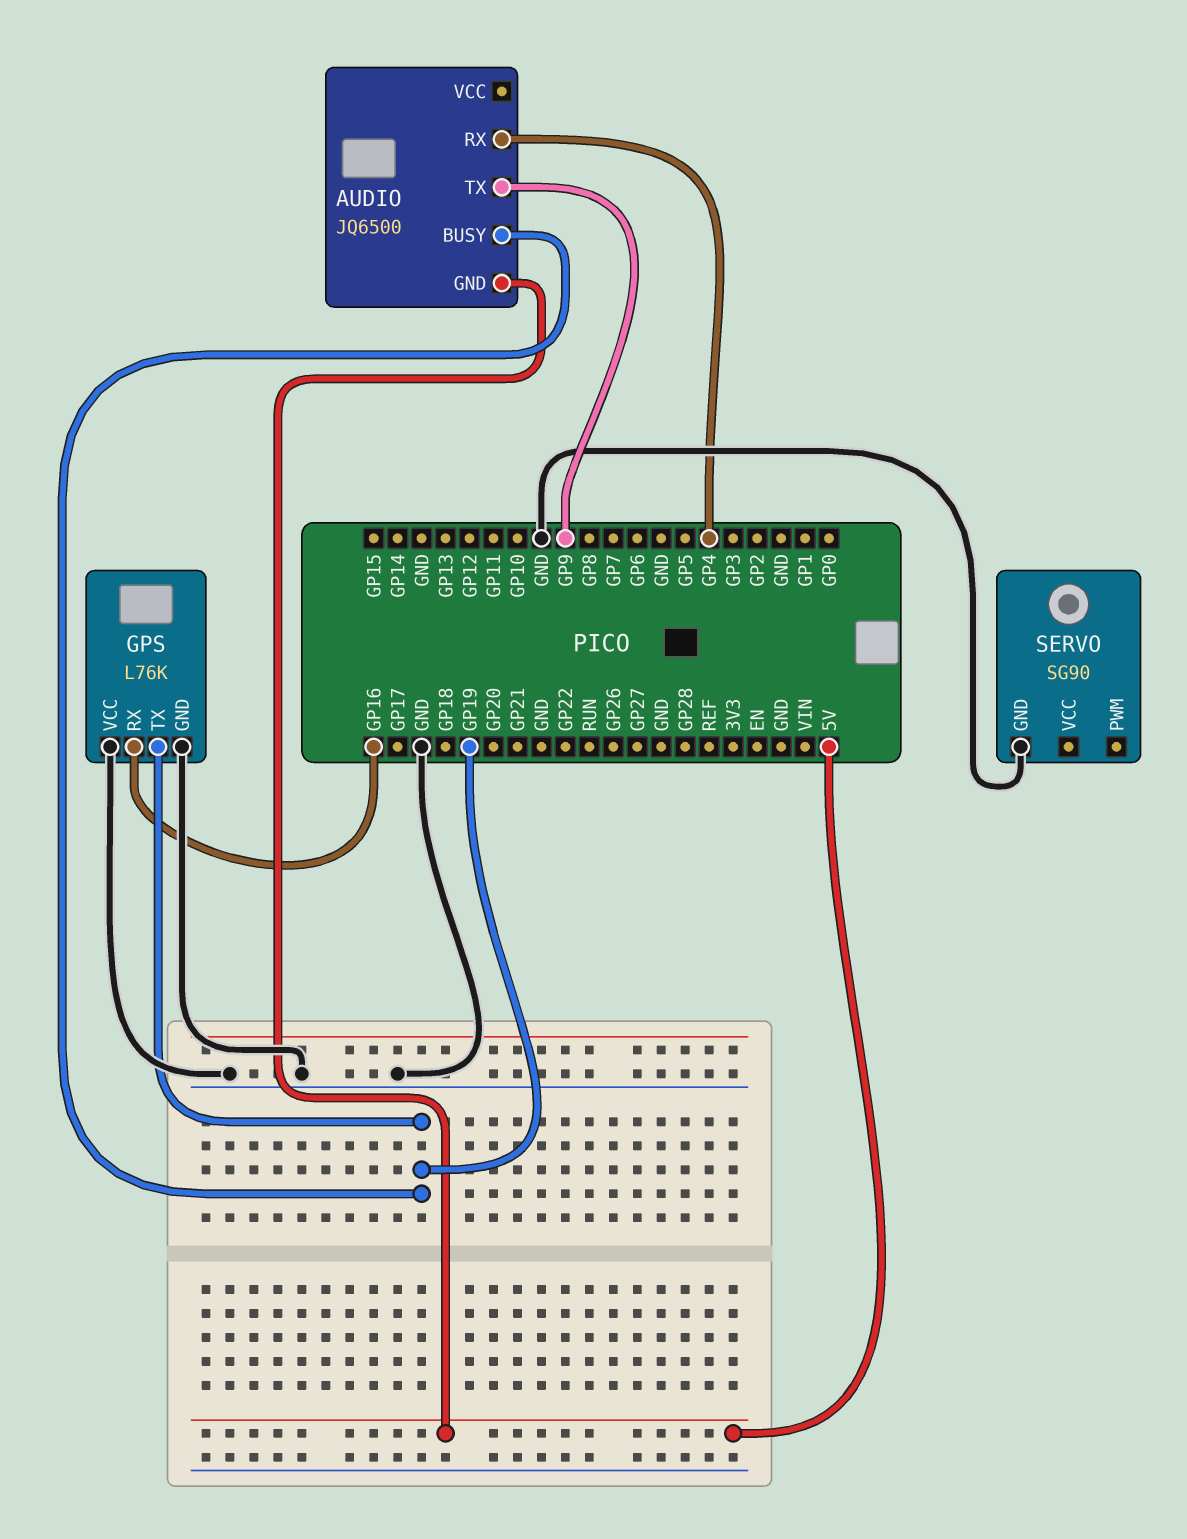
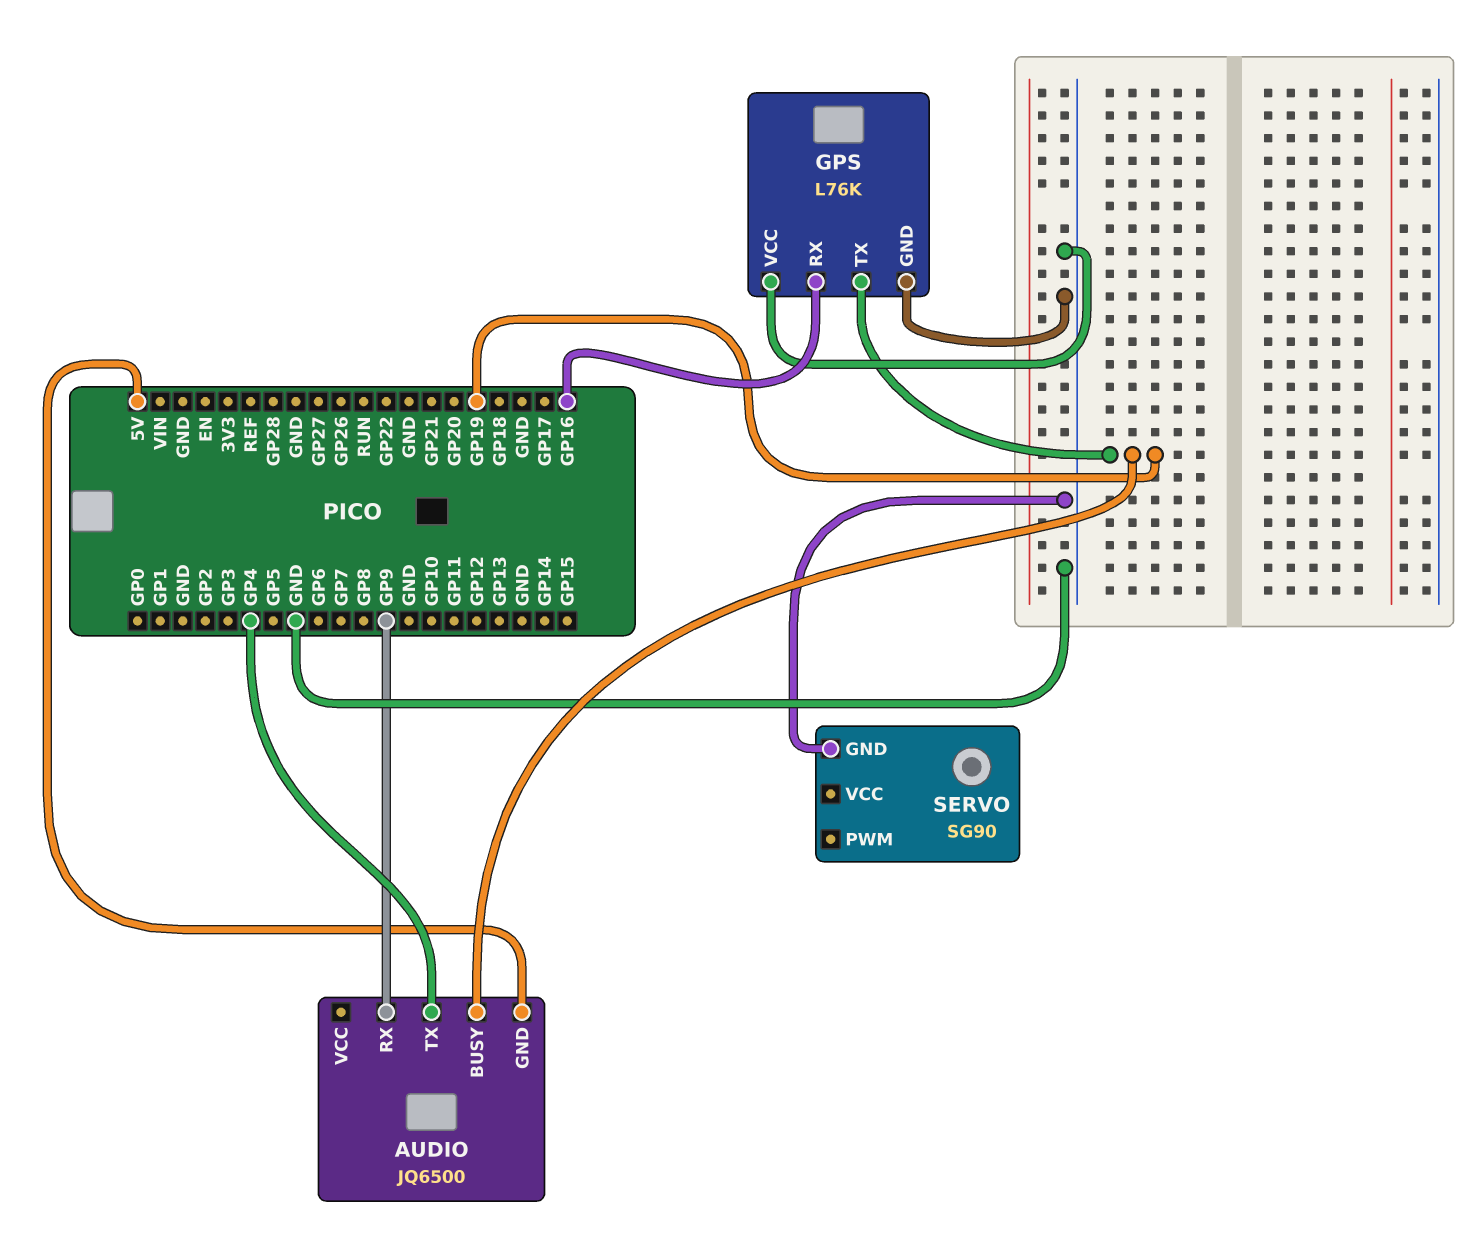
AUDIO pin RX: GP4 -> GP9
AUDIO pin TX: GP9 -> GP4

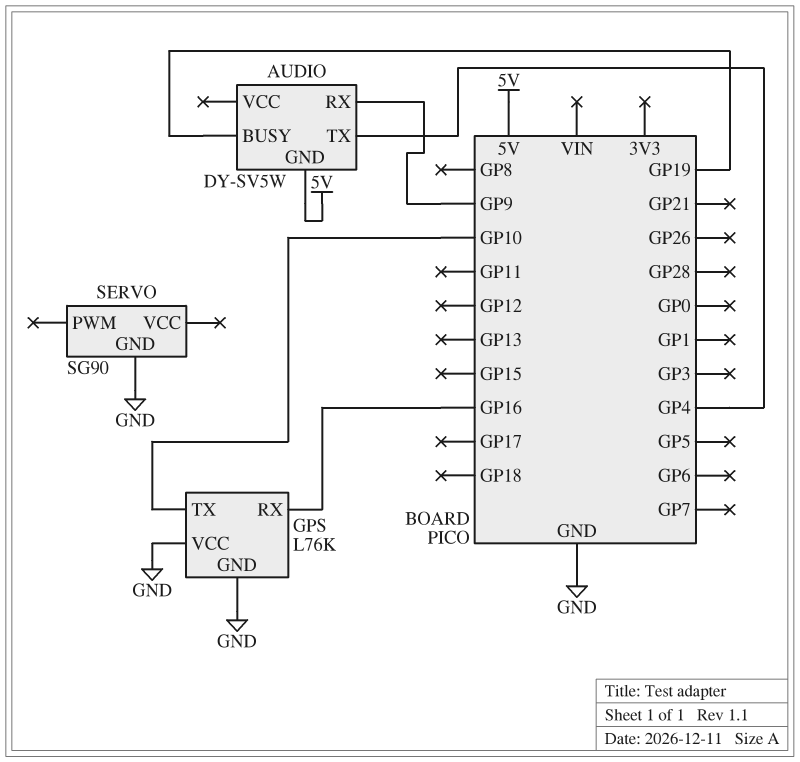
AUDIO: JQ6500 -> DY-SV5W
GPS pin TX: GP19 -> GP10

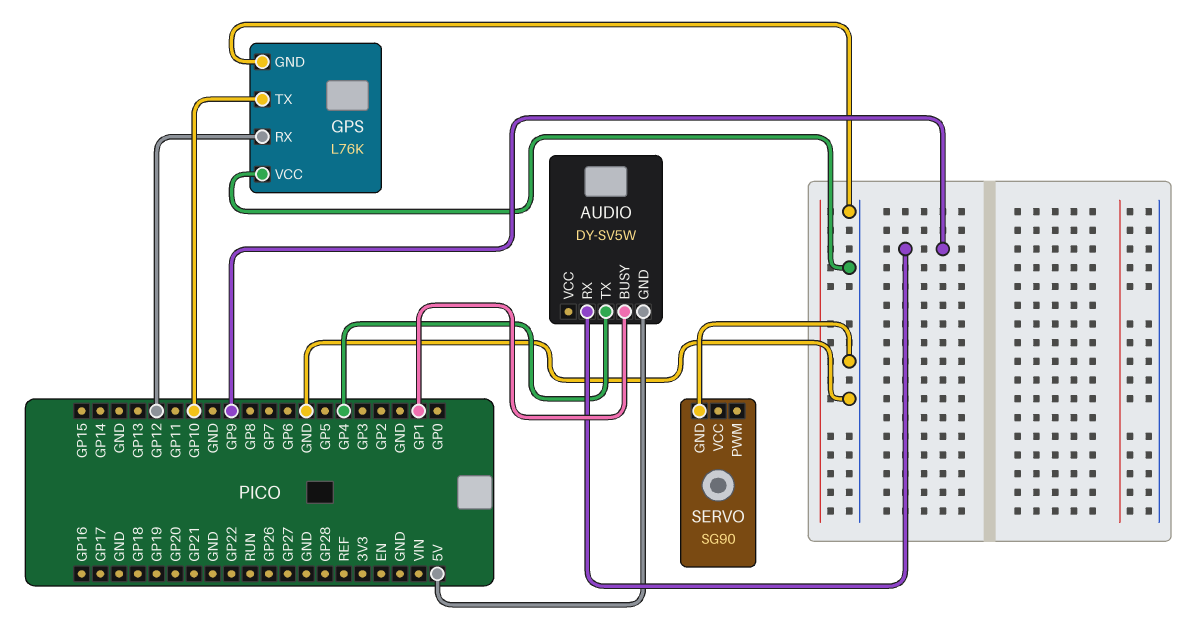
AUDIO pin BUSY: GP19 -> GP1
GPS pin RX: GP16 -> GP12

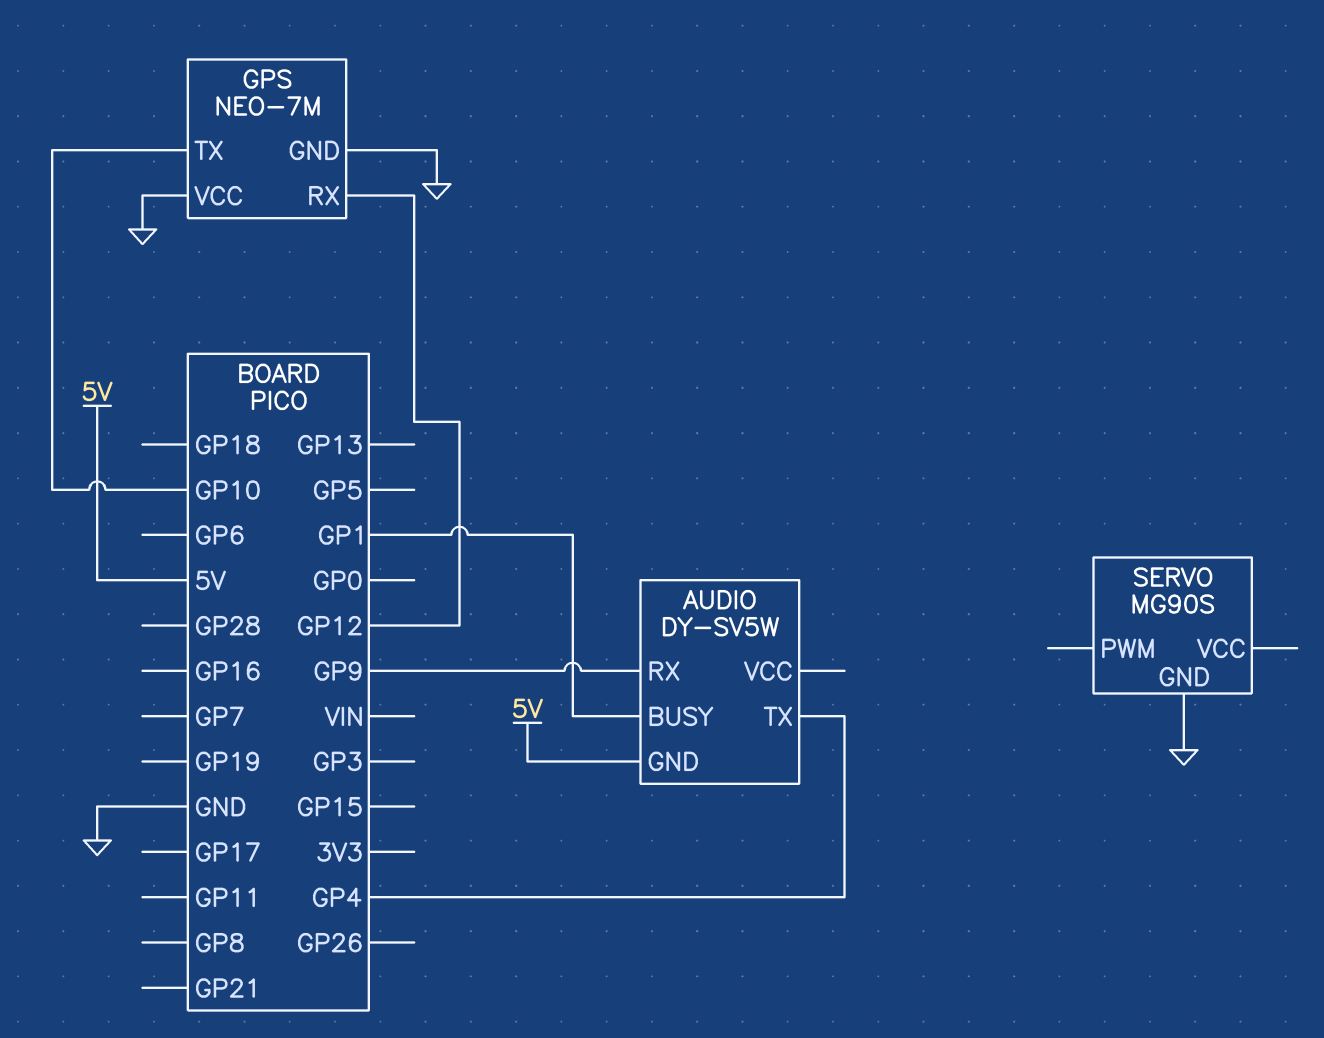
GPS: L76K -> NEO-7M
SERVO: SG90 -> MG90S

